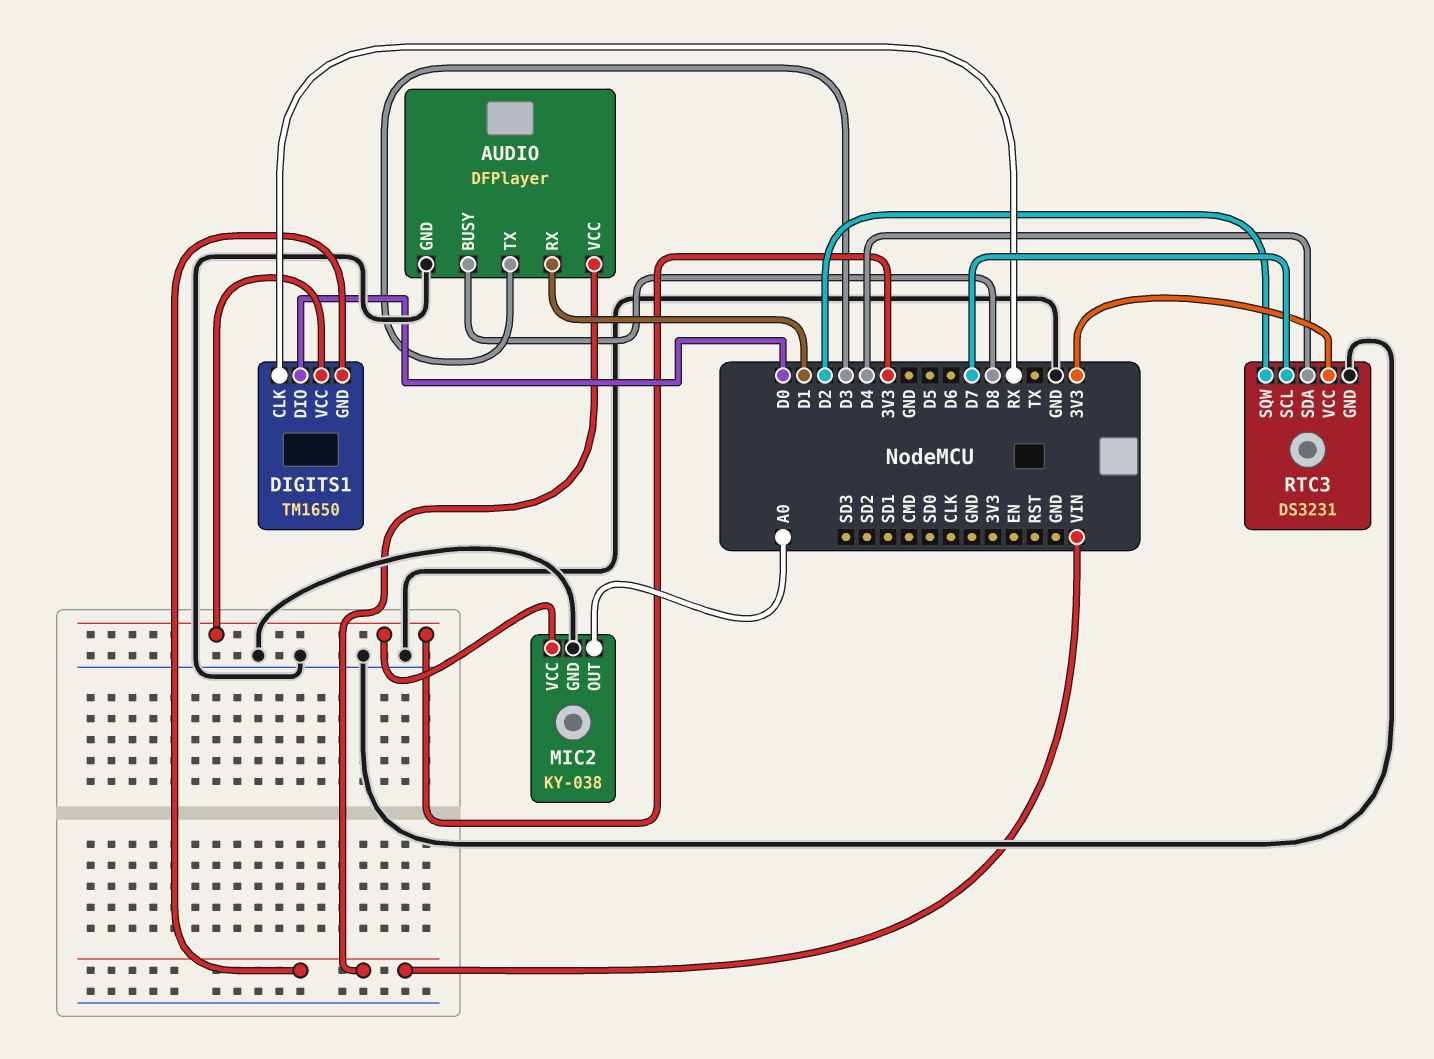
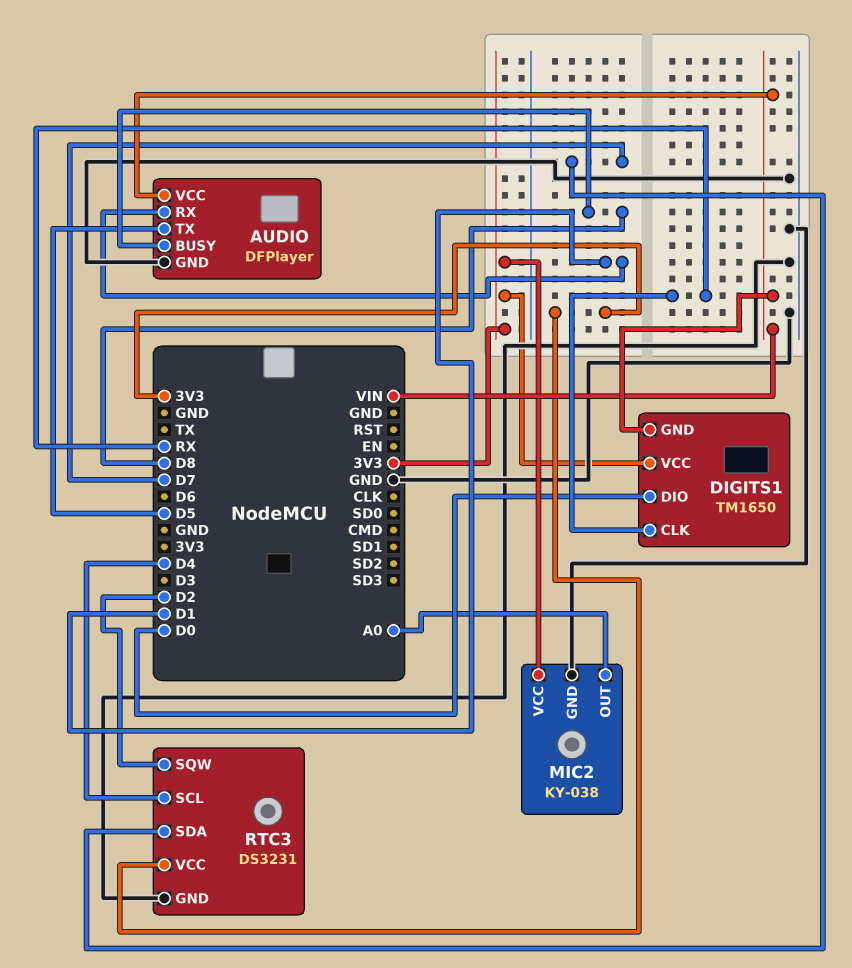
AUDIO pin TX: D3 -> D5
RTC3 pin SCL: D7 -> D4
RTC3 pin SDA: D4 -> D7

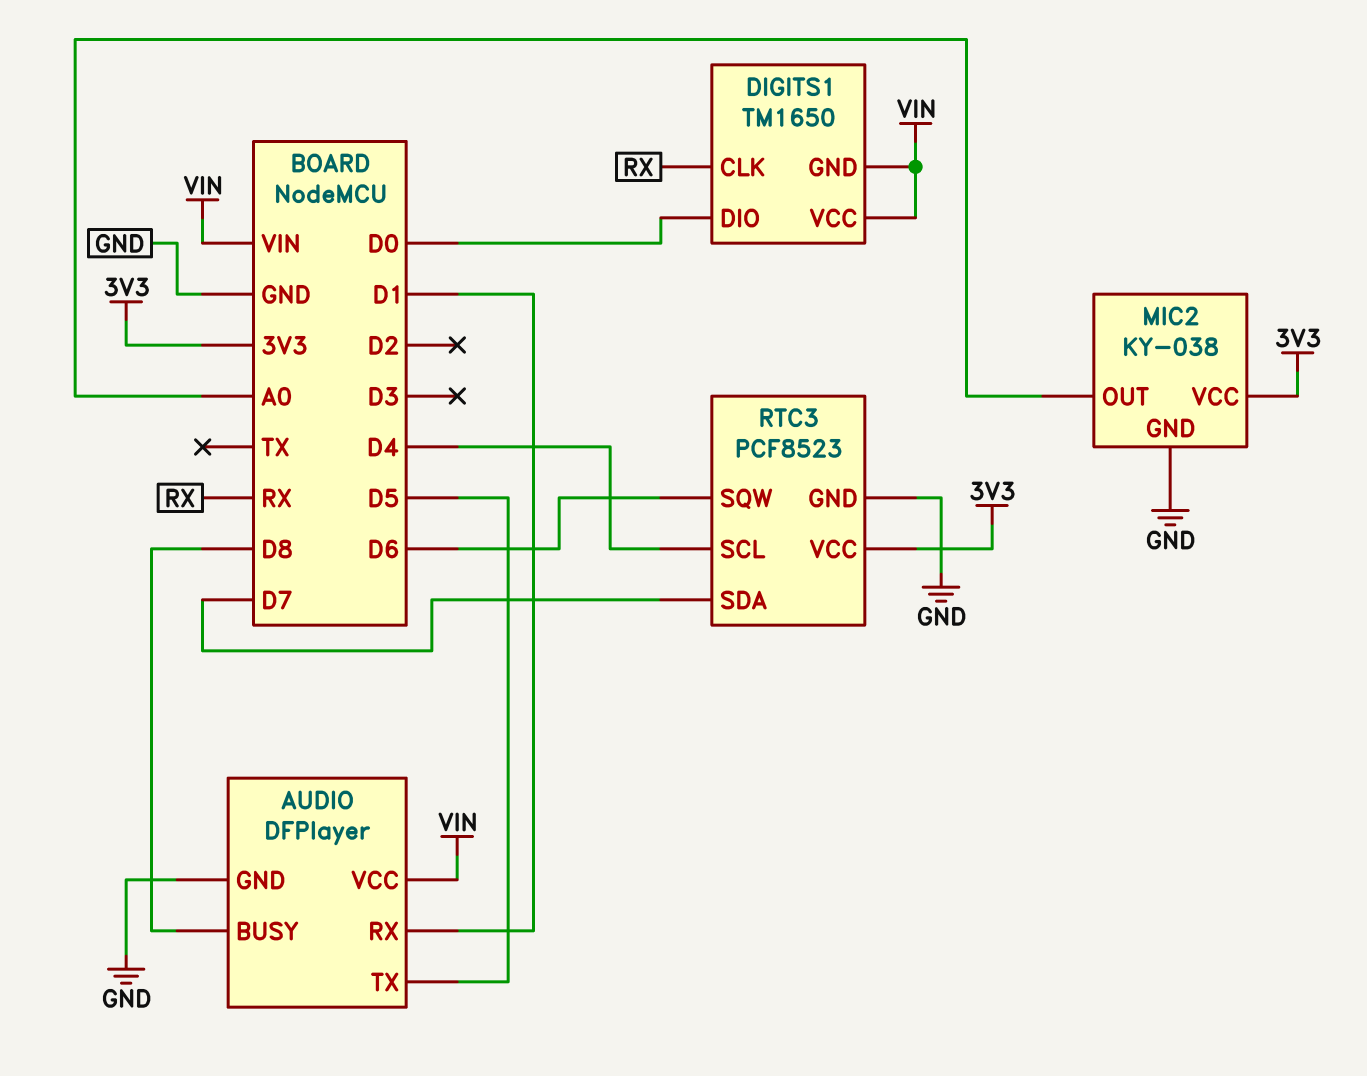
DIGITS1 pin VCC: 3V3 -> VIN
RTC3: DS3231 -> PCF8523
RTC3 pin SQW: D2 -> D6

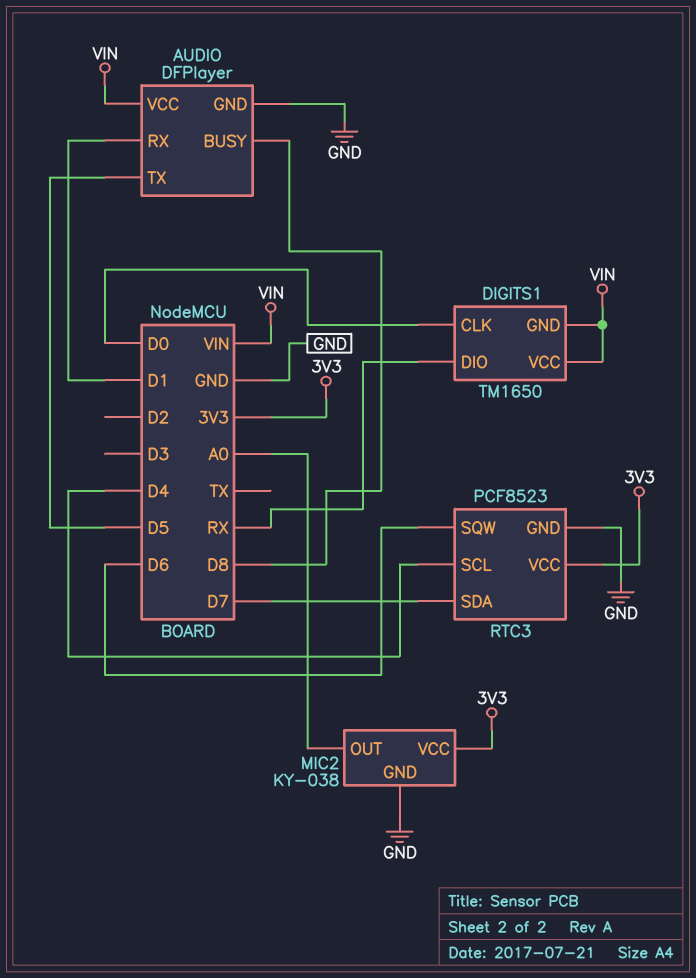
DIGITS1 pin CLK: RX -> D0
DIGITS1 pin DIO: D0 -> RX

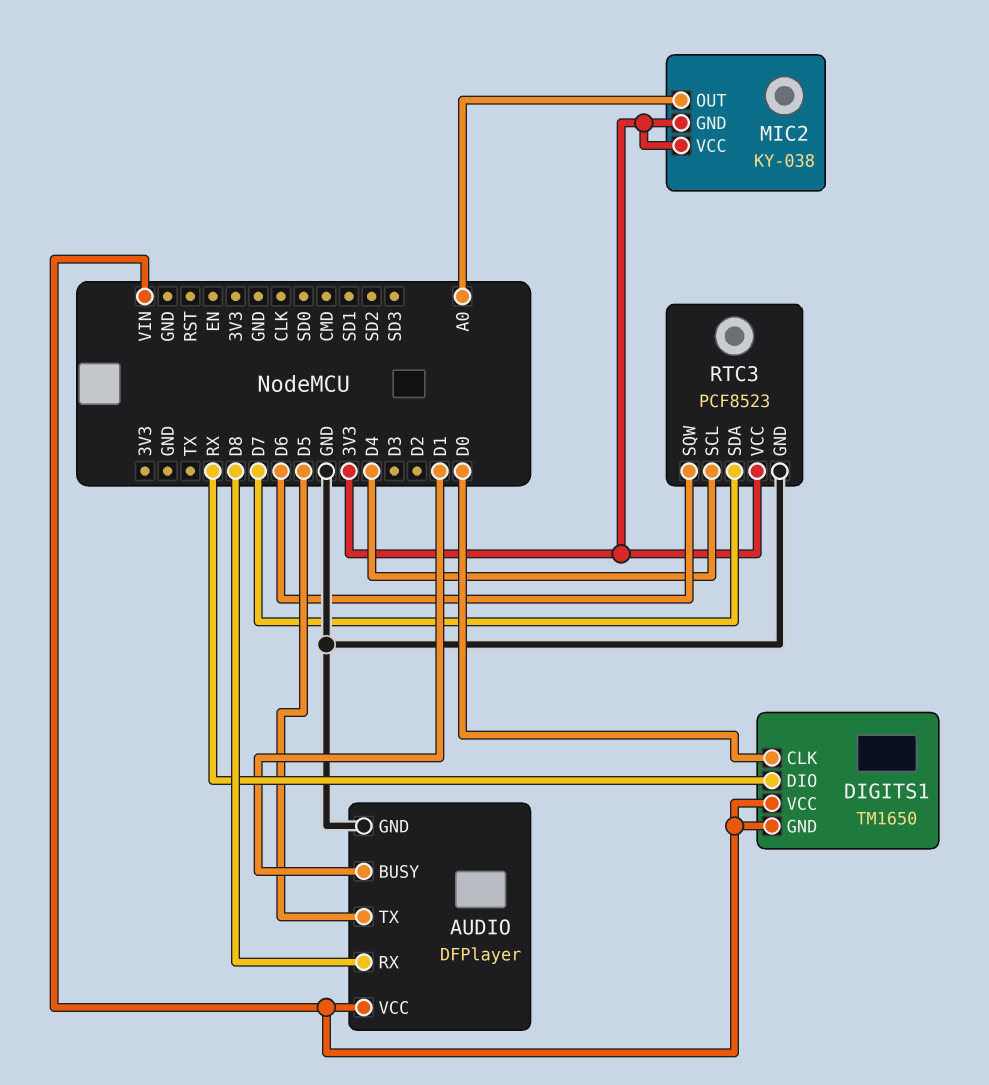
AUDIO pin BUSY: D8 -> D1
AUDIO pin RX: D1 -> D8
MIC2 pin GND: GND -> 3V3

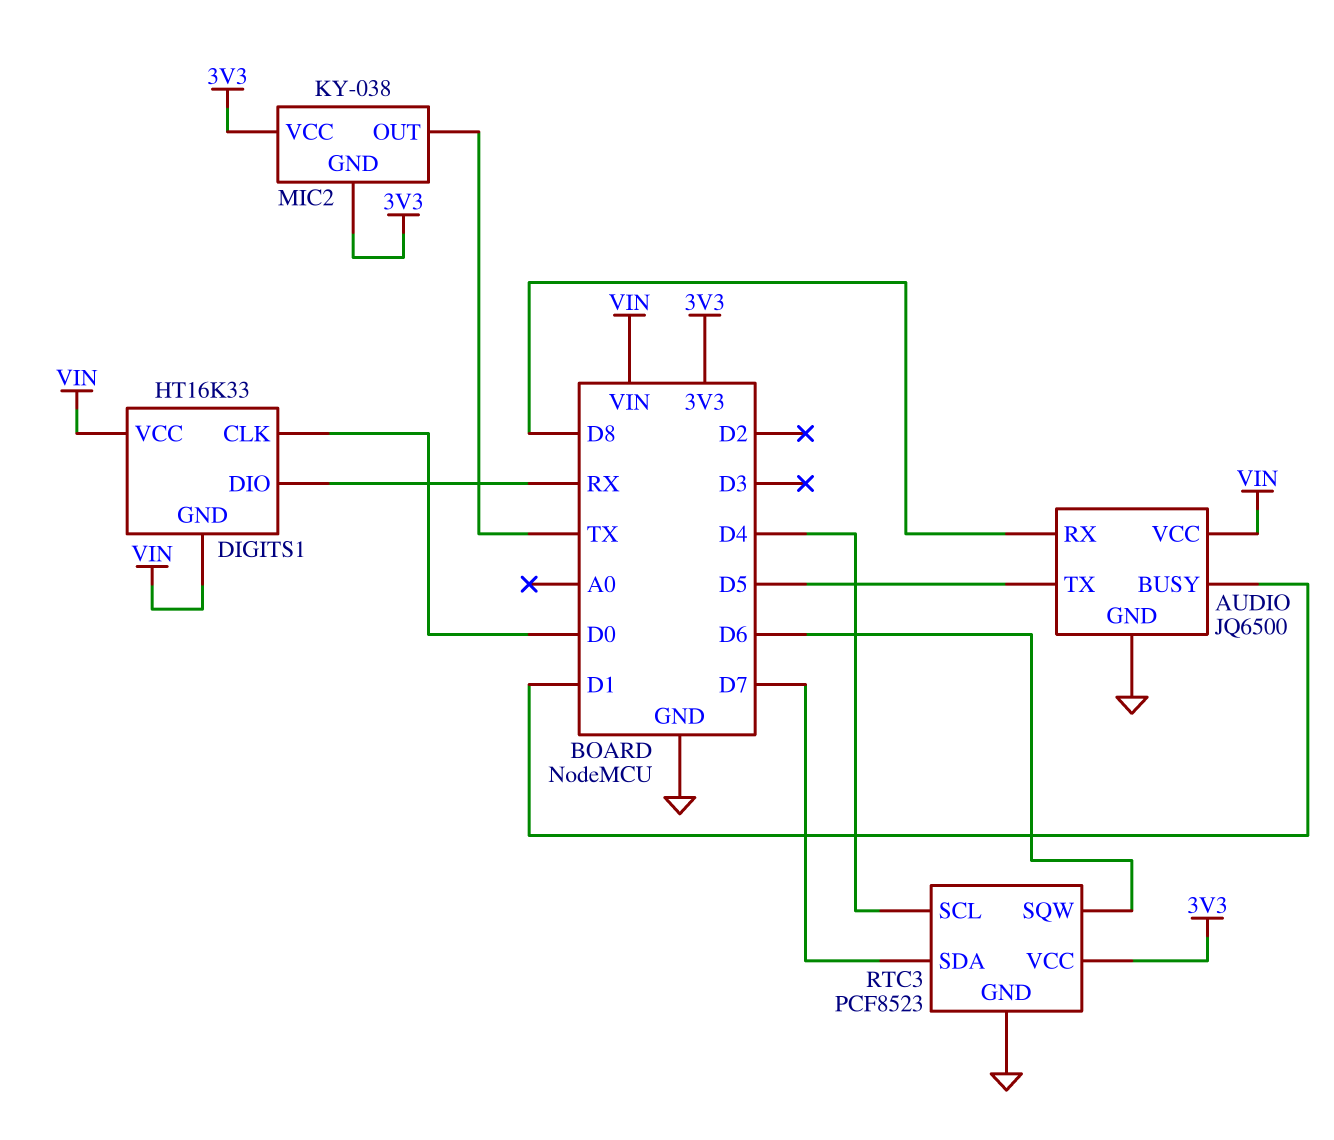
AUDIO: DFPlayer -> JQ6500
DIGITS1: TM1650 -> HT16K33
MIC2 pin OUT: A0 -> TX

